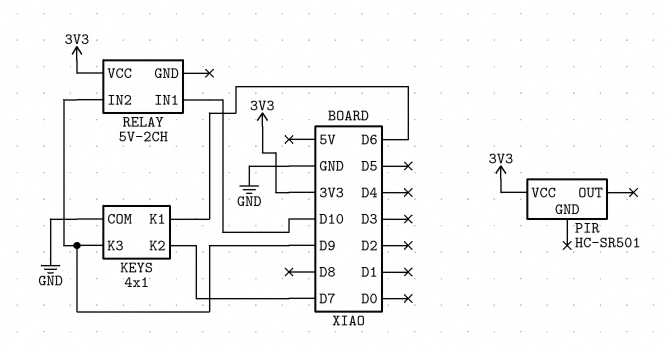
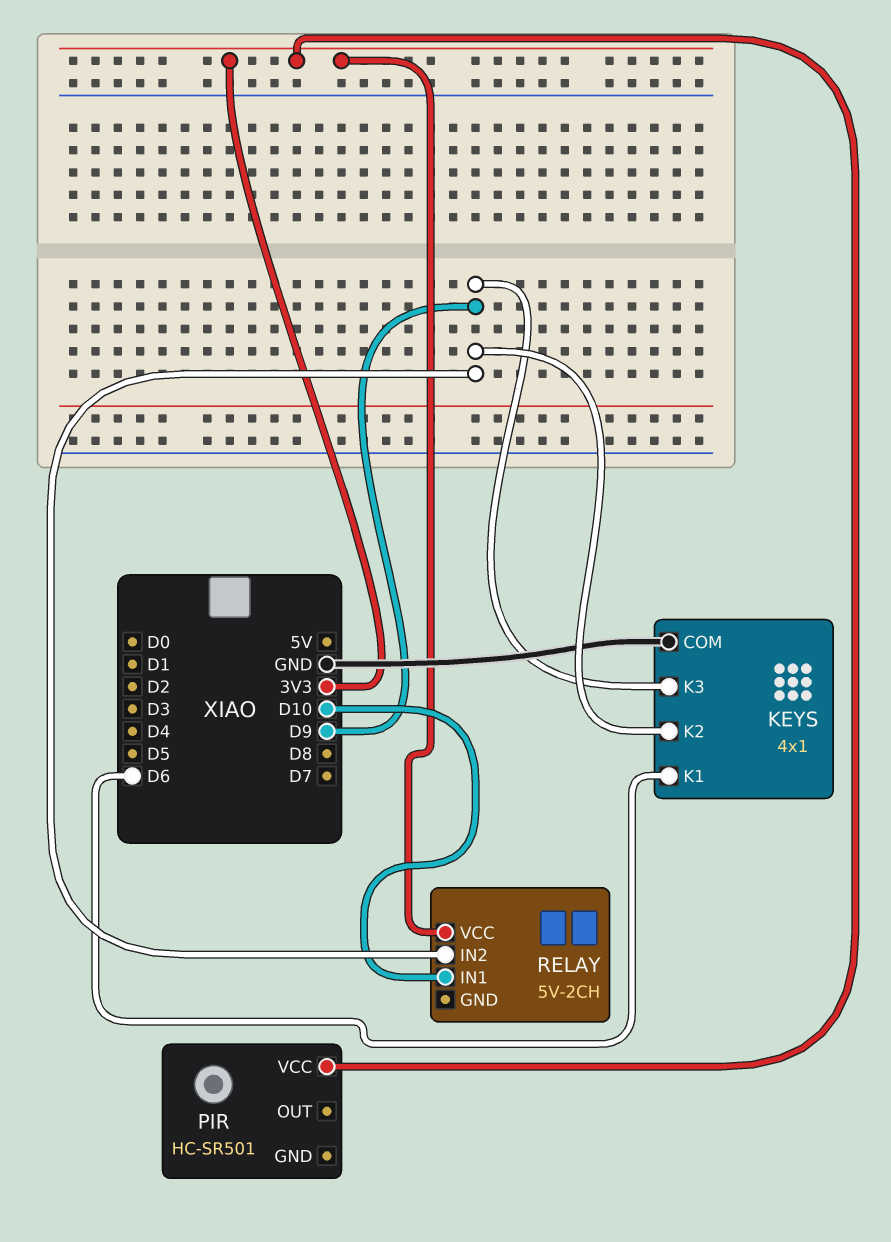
KEYS pin K2: D7 -> D9

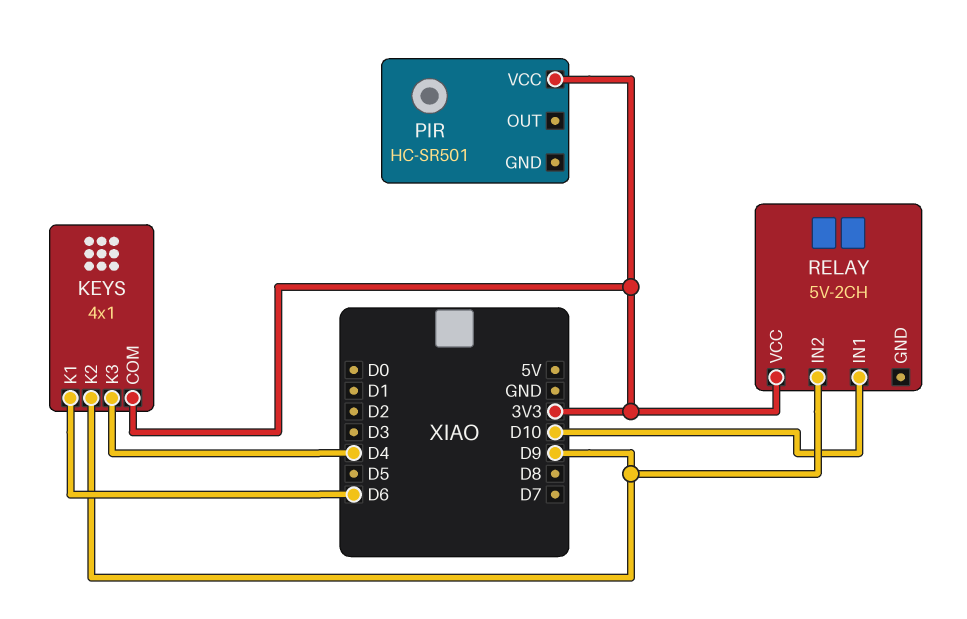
KEYS pin COM: GND -> 3V3
KEYS pin K3: D9 -> D4

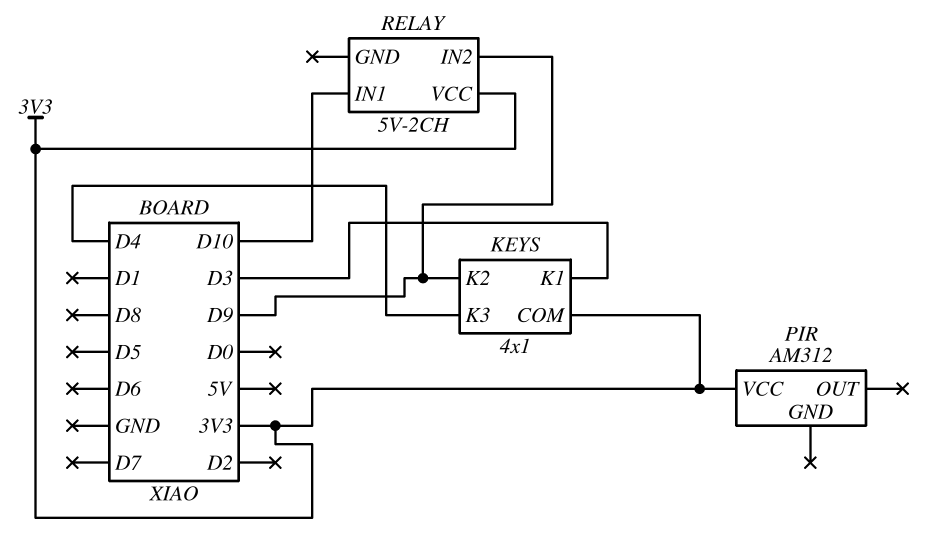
KEYS pin K1: D6 -> D3
PIR: HC-SR501 -> AM312

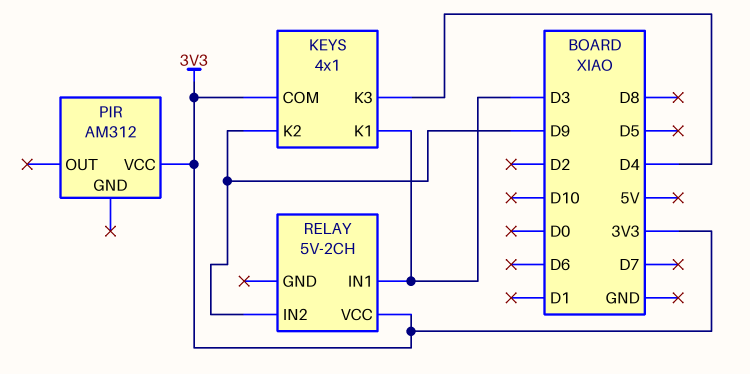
RELAY pin IN1: D10 -> D3

